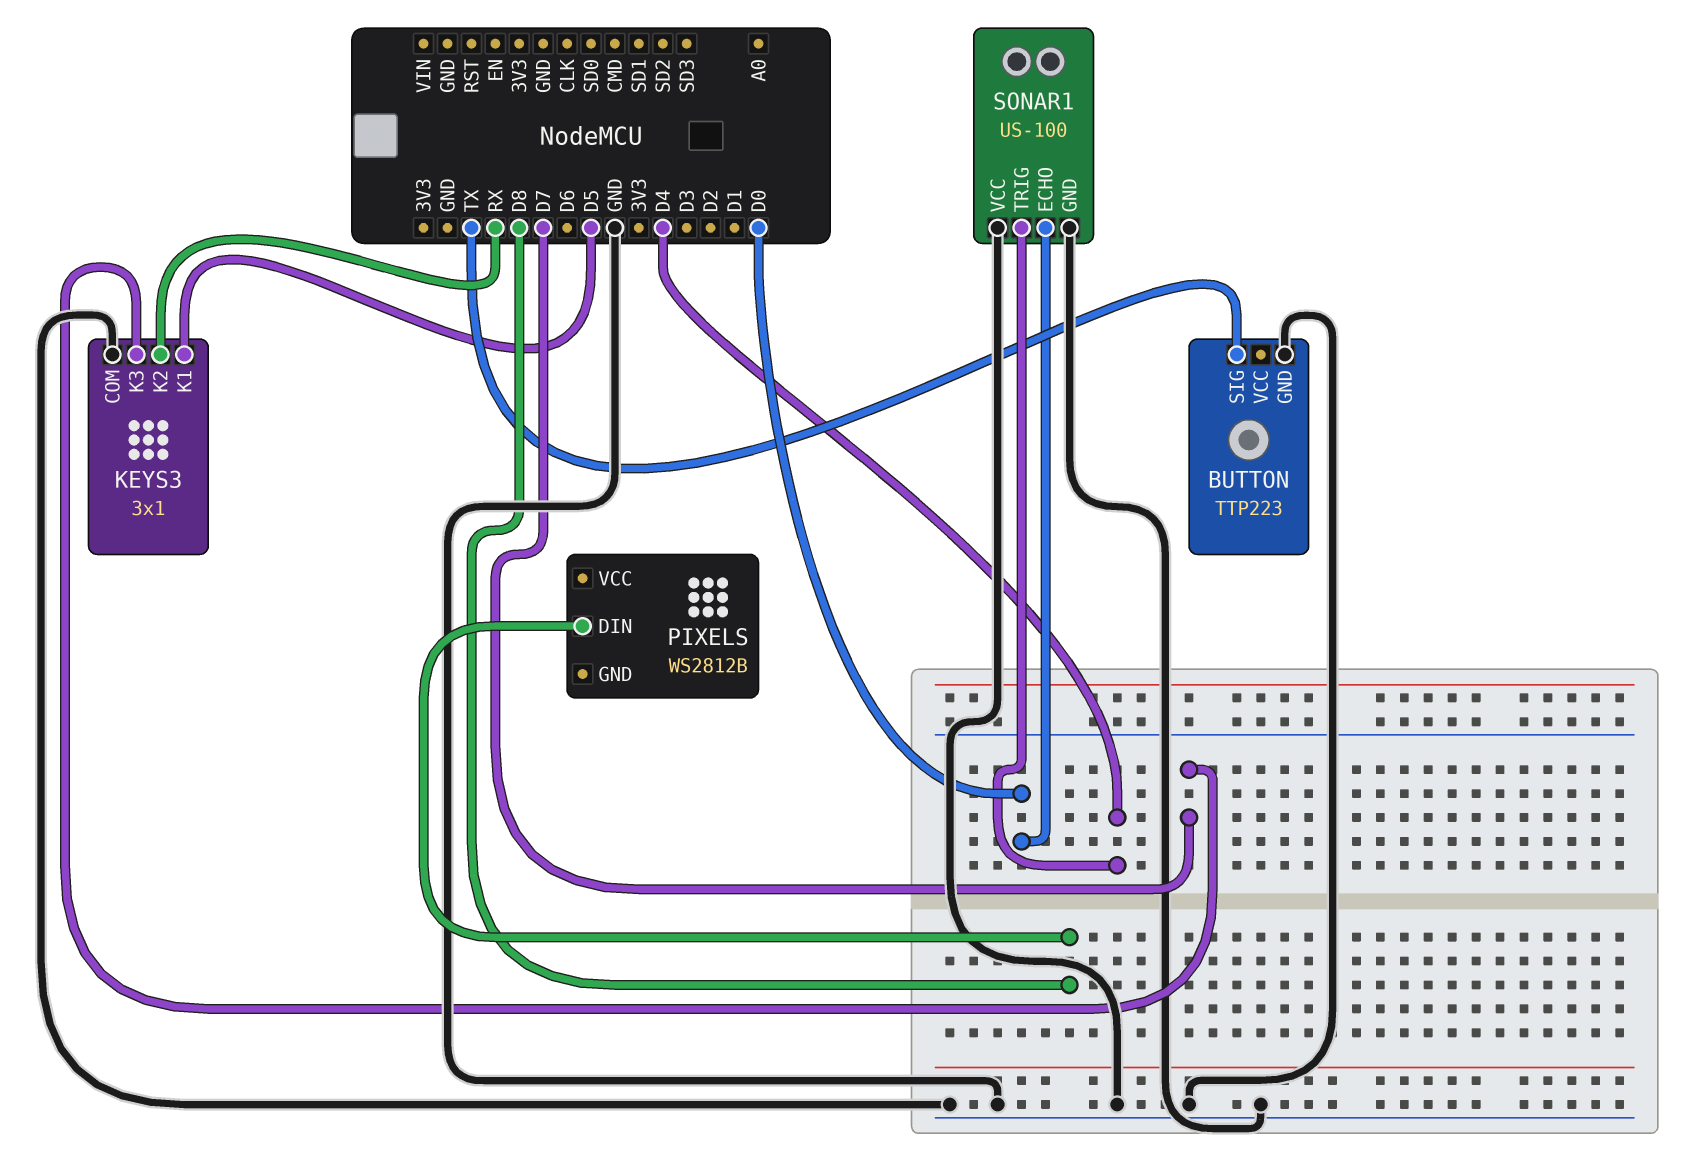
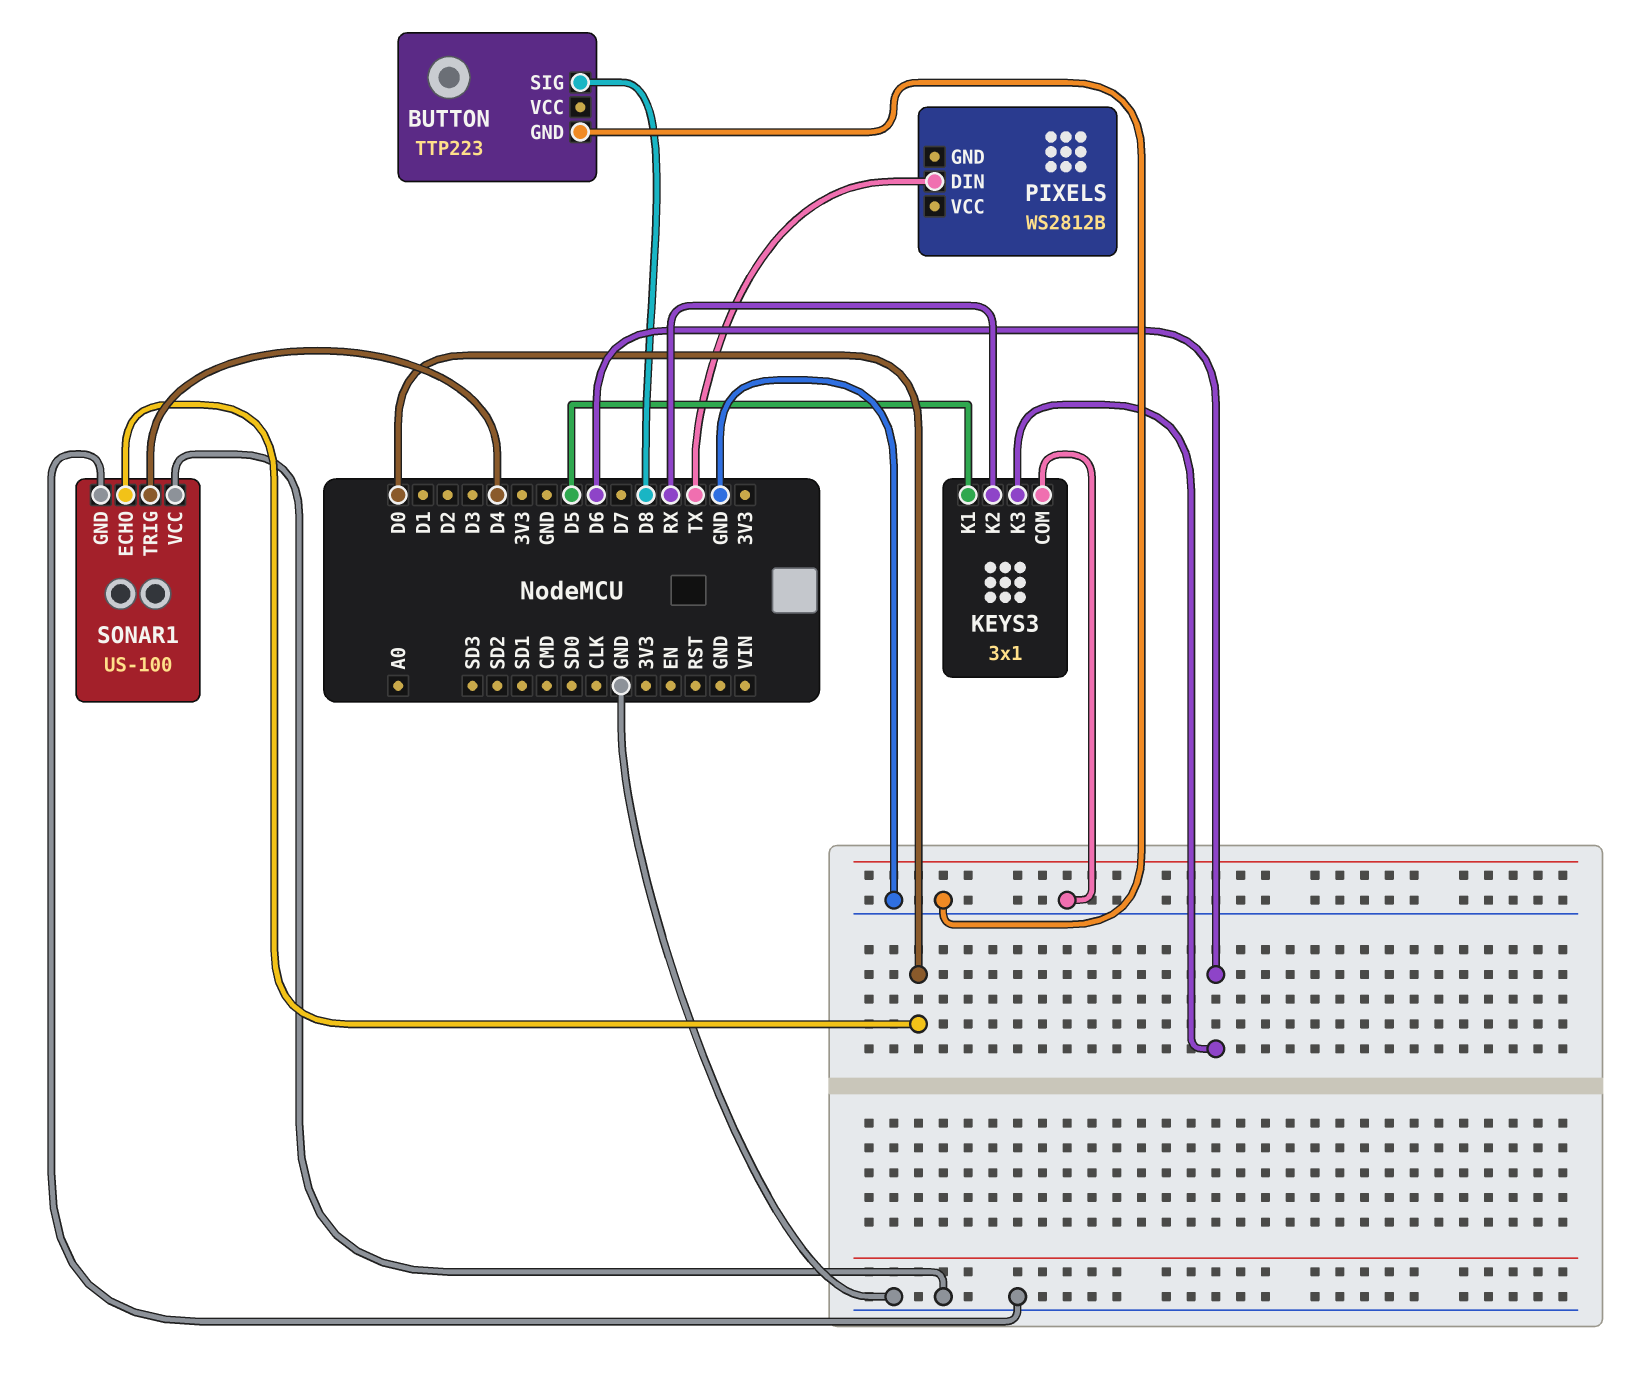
BUTTON pin SIG: TX -> D8
KEYS3 pin K3: D7 -> D6
PIXELS pin DIN: D8 -> TX

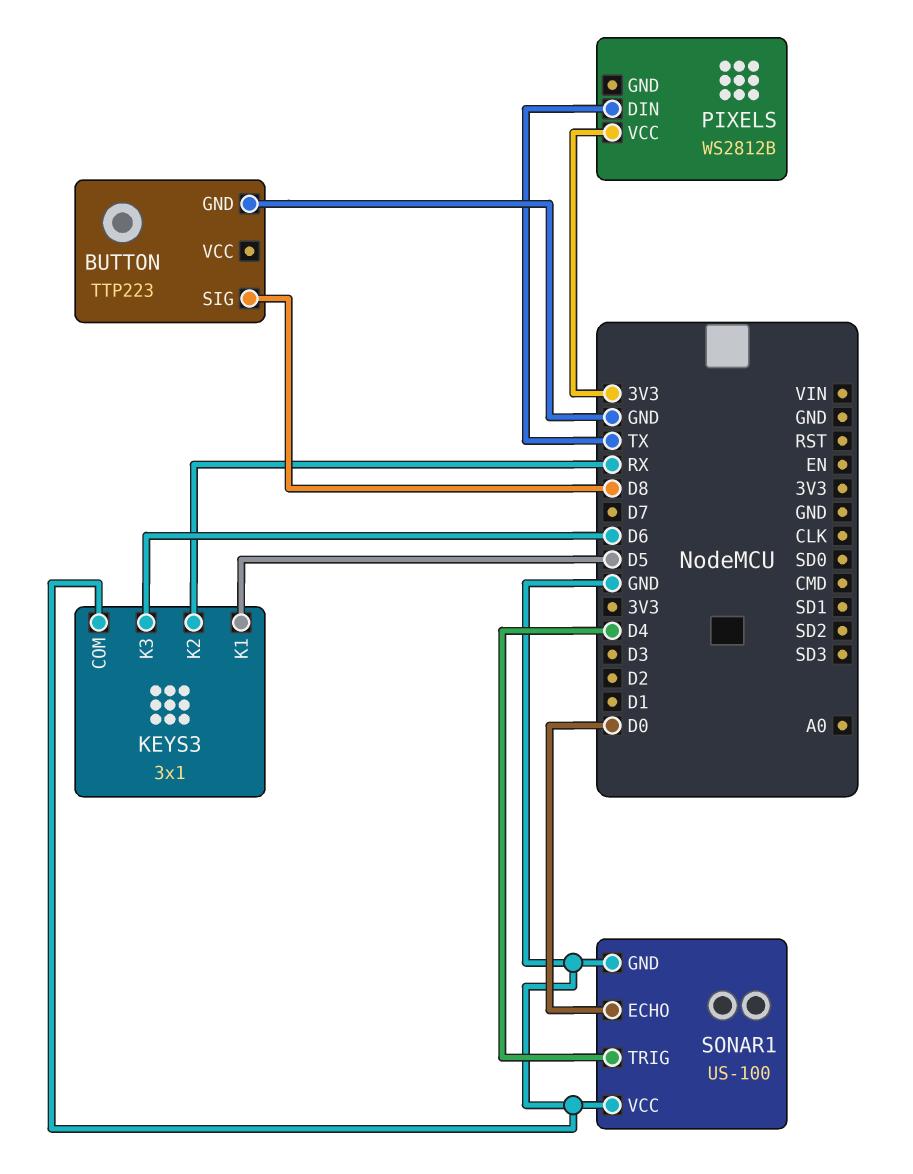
PIXELS pin VCC: none -> 3V3

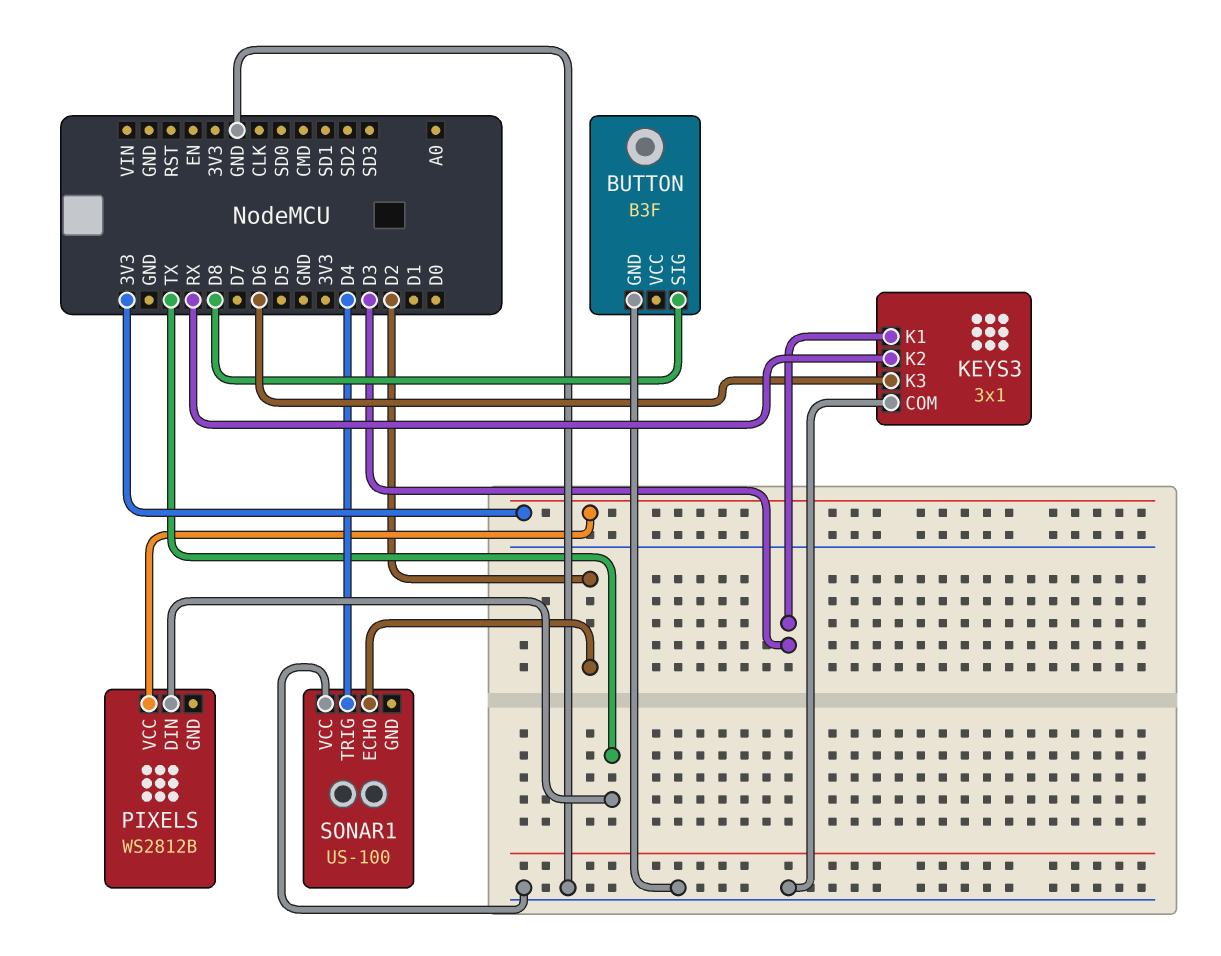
BUTTON: TTP223 -> B3F
KEYS3 pin K1: D5 -> D3
SONAR1 pin ECHO: D0 -> D2
SONAR1 pin GND: GND -> none

